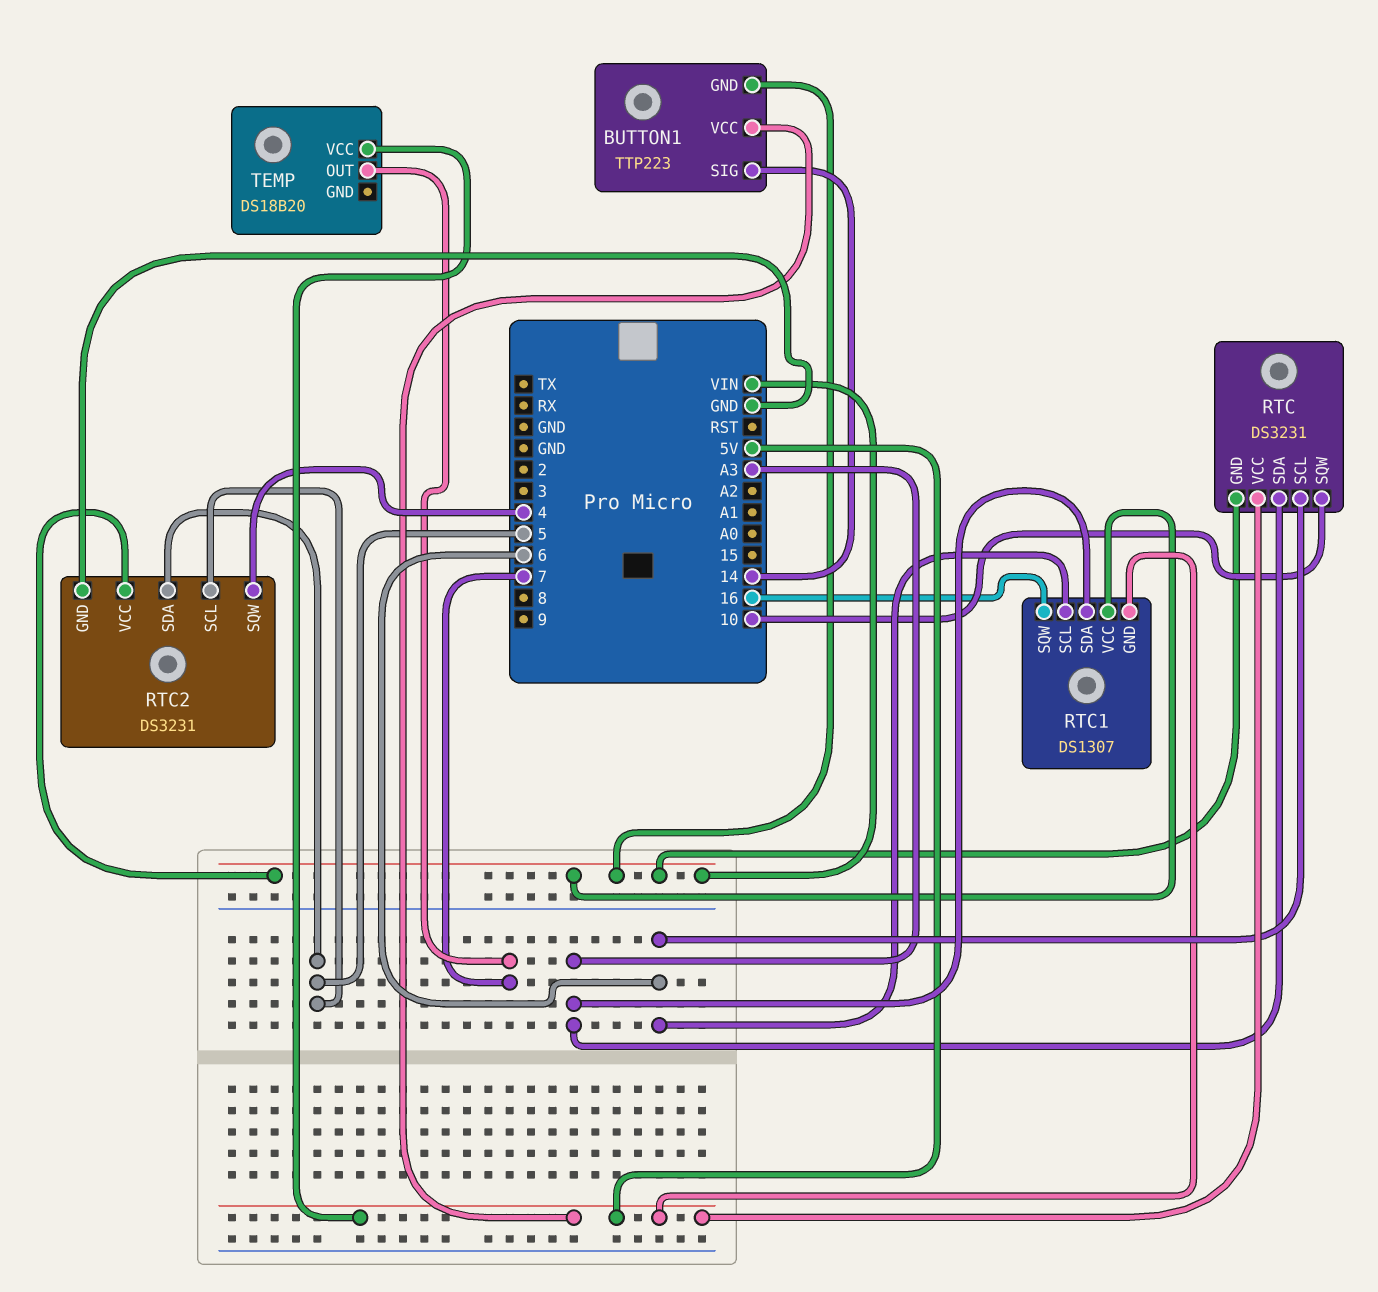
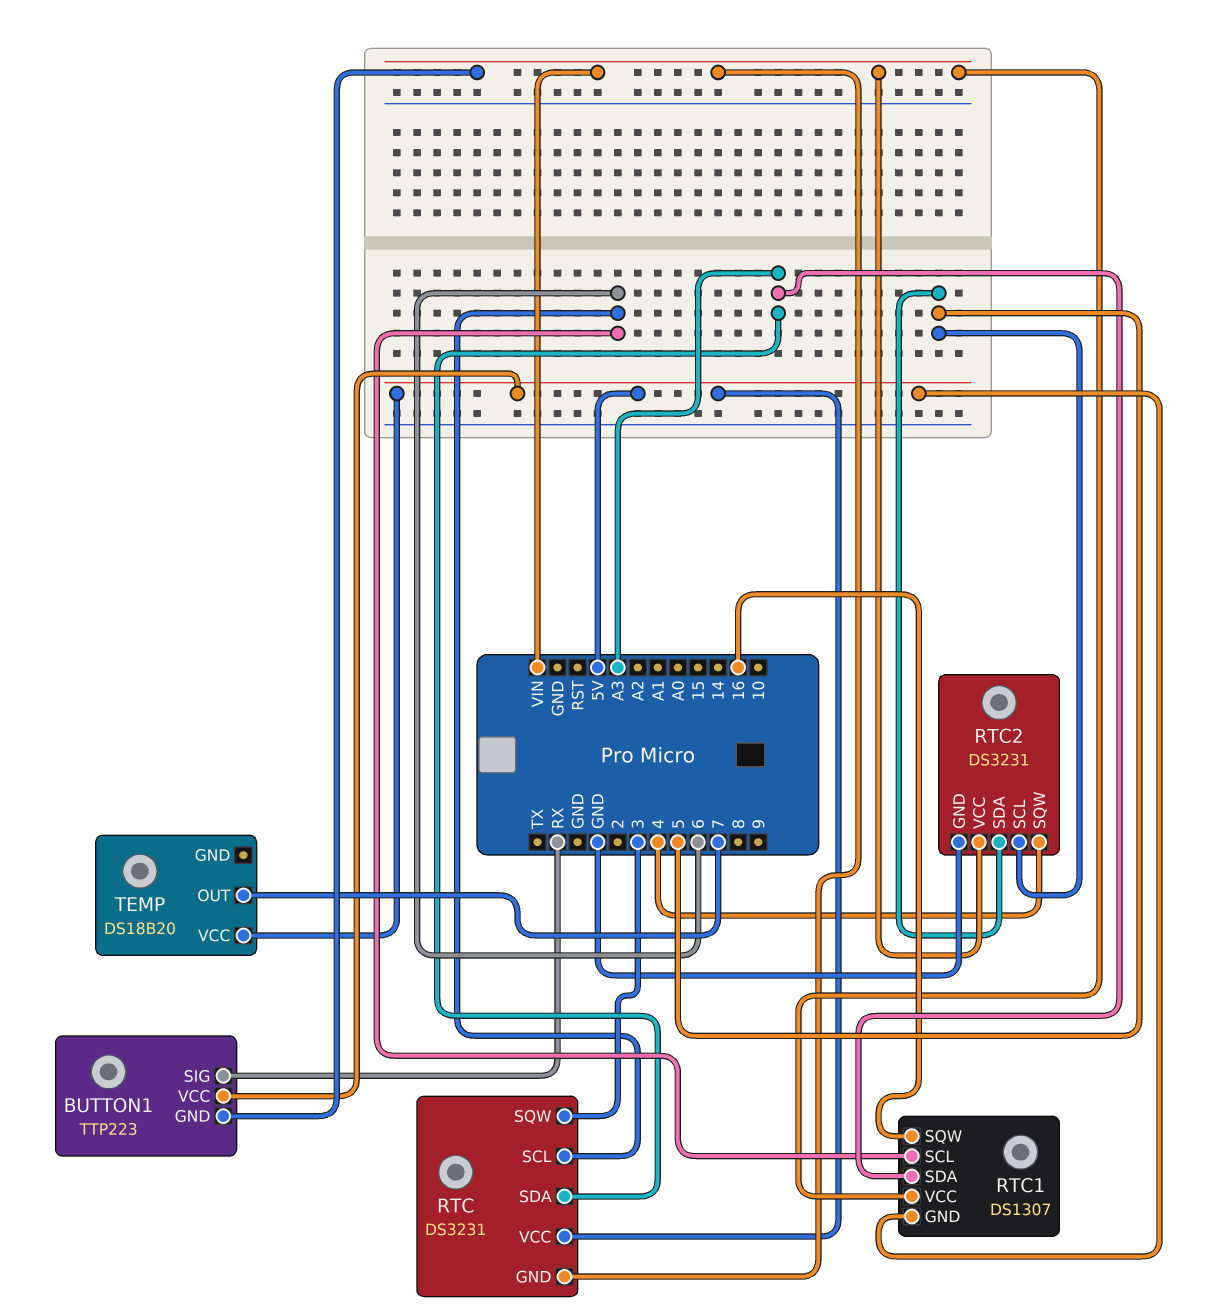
BUTTON1 pin SIG: 14 -> RX
RTC pin SQW: 10 -> 3

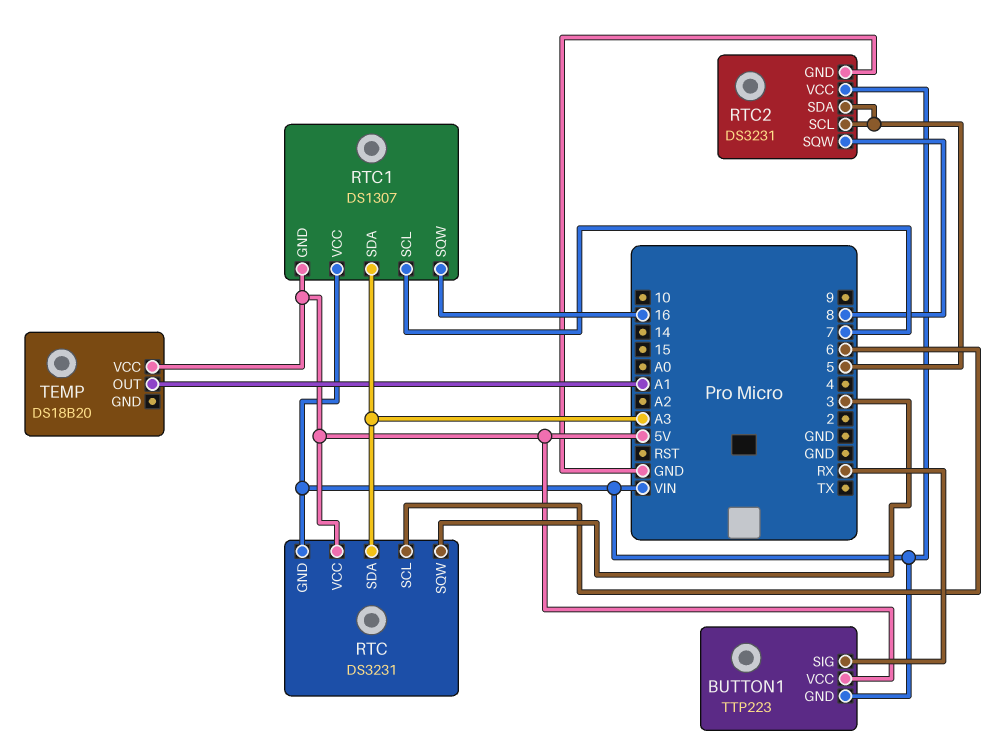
RTC1 pin SCL: 6 -> 7
RTC2 pin SQW: 4 -> 8
TEMP pin OUT: 7 -> A1

